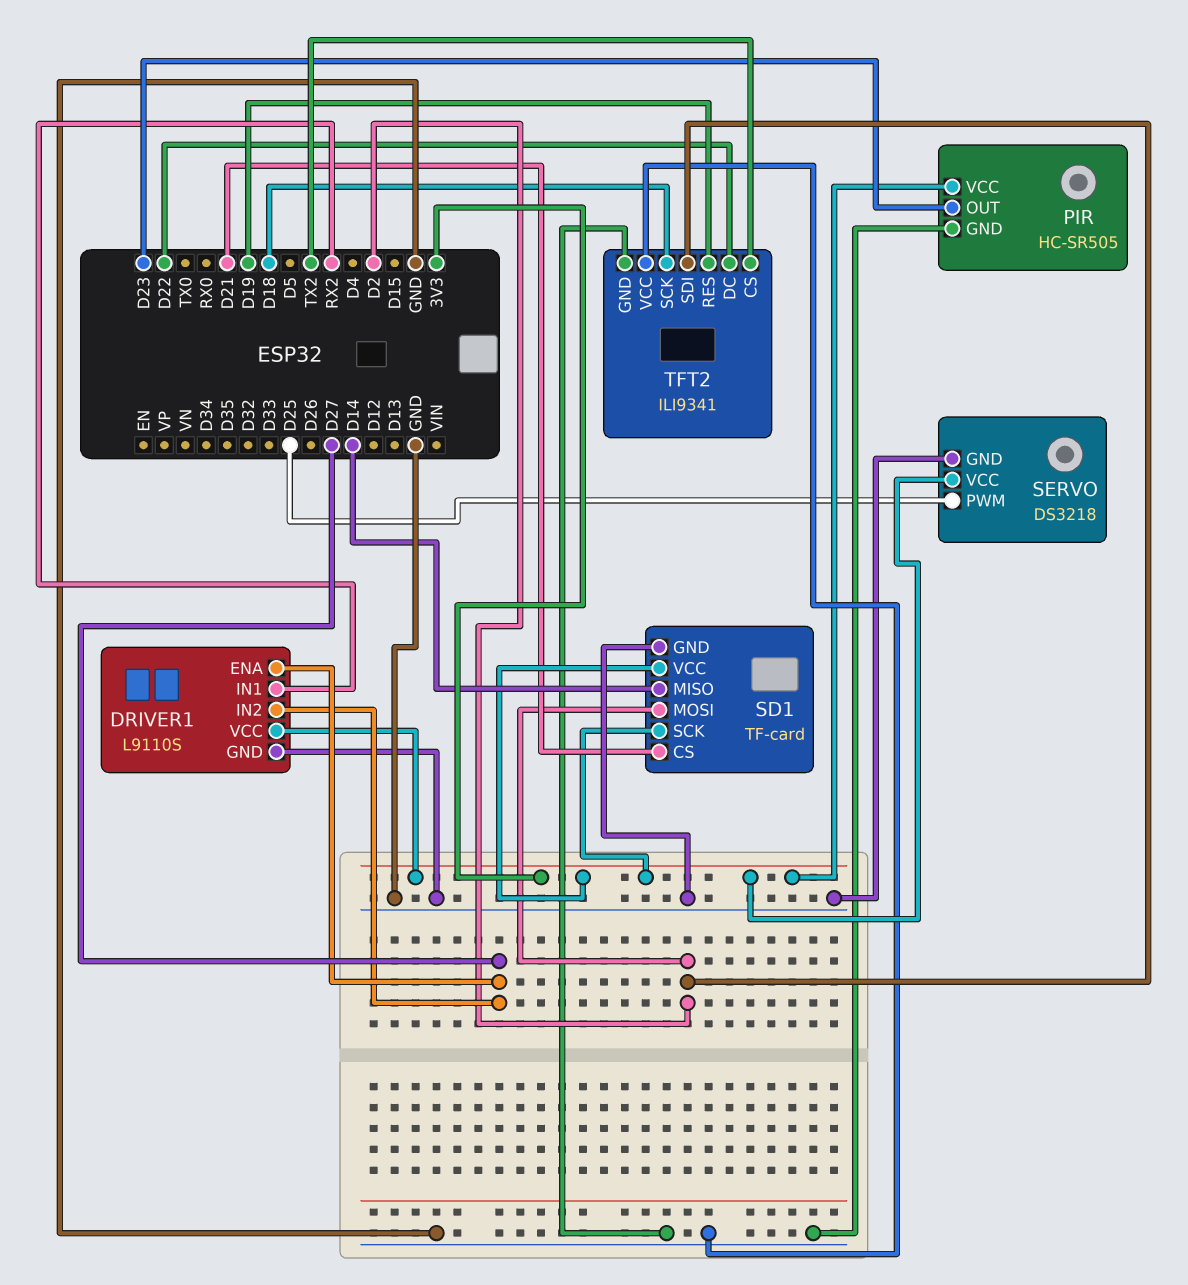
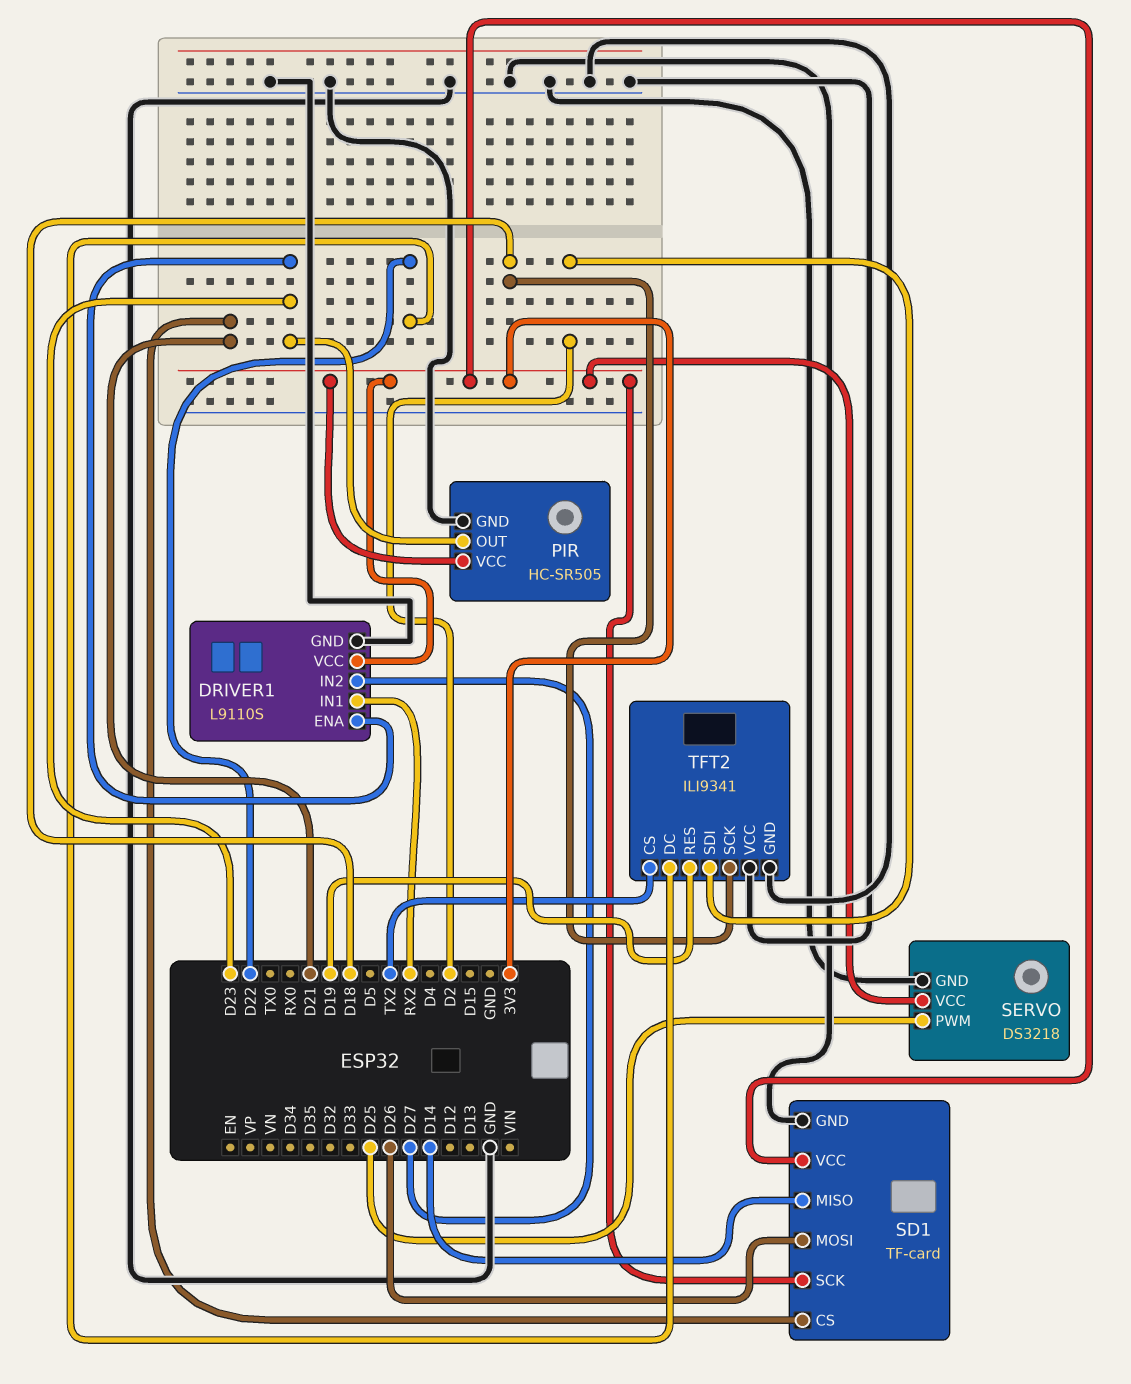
DRIVER1 pin ENA: D27 -> D23
SD1 pin MOSI: D2 -> D26

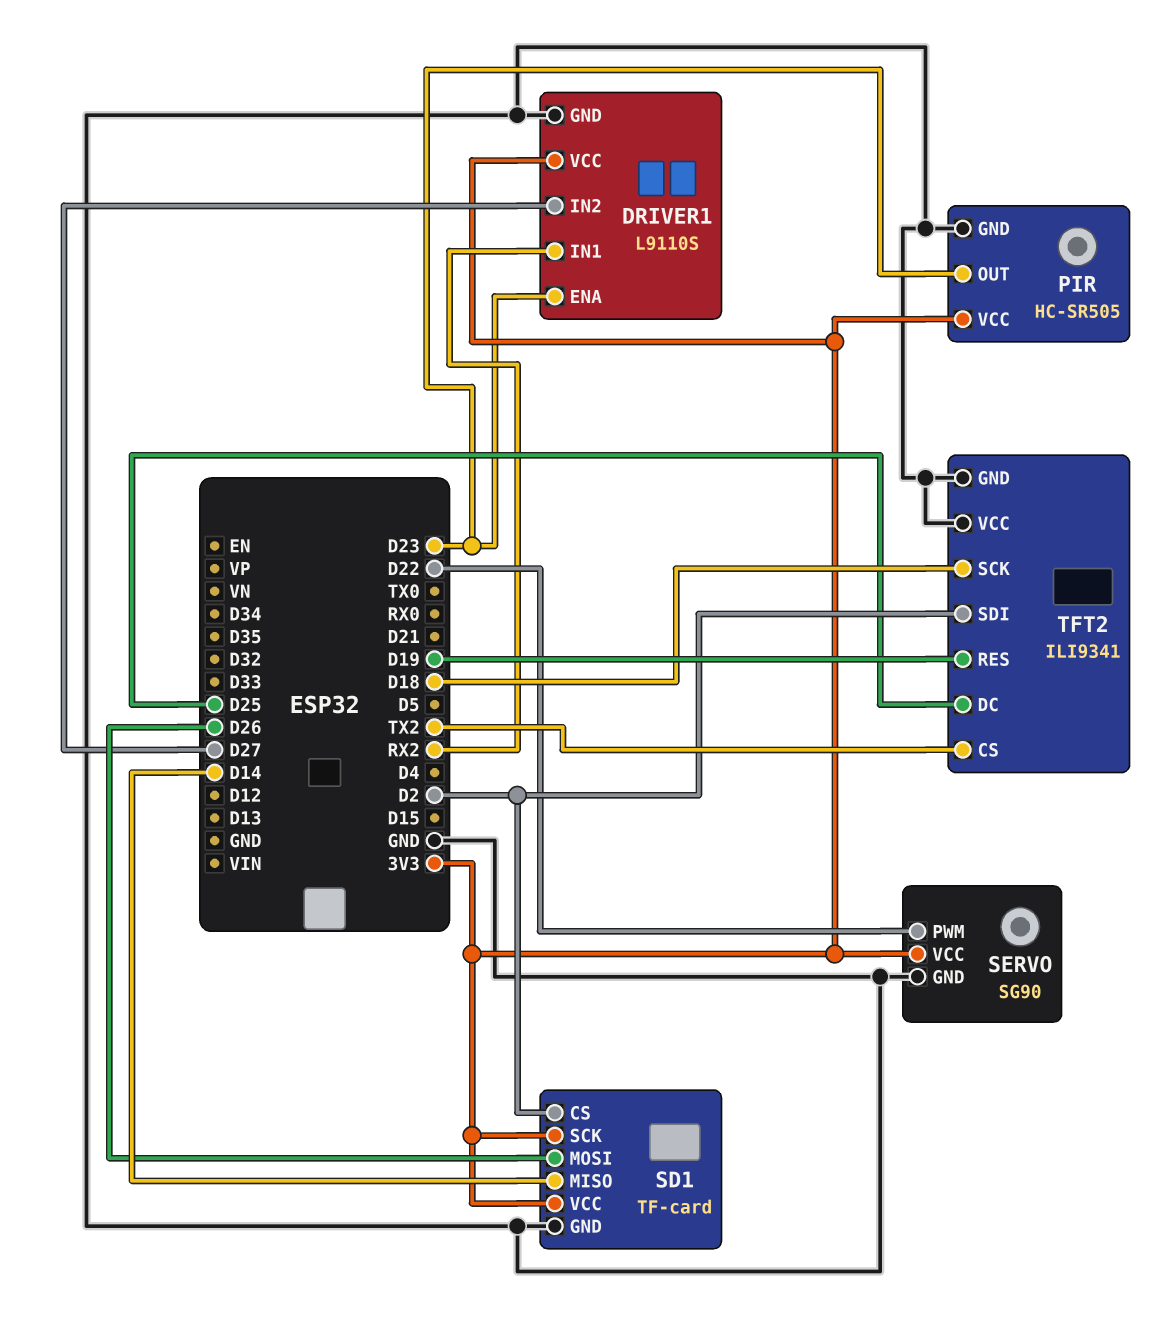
SD1 pin CS: D21 -> D2
SERVO: DS3218 -> SG90
SERVO pin PWM: D25 -> D22
TFT2 pin DC: D22 -> D25

